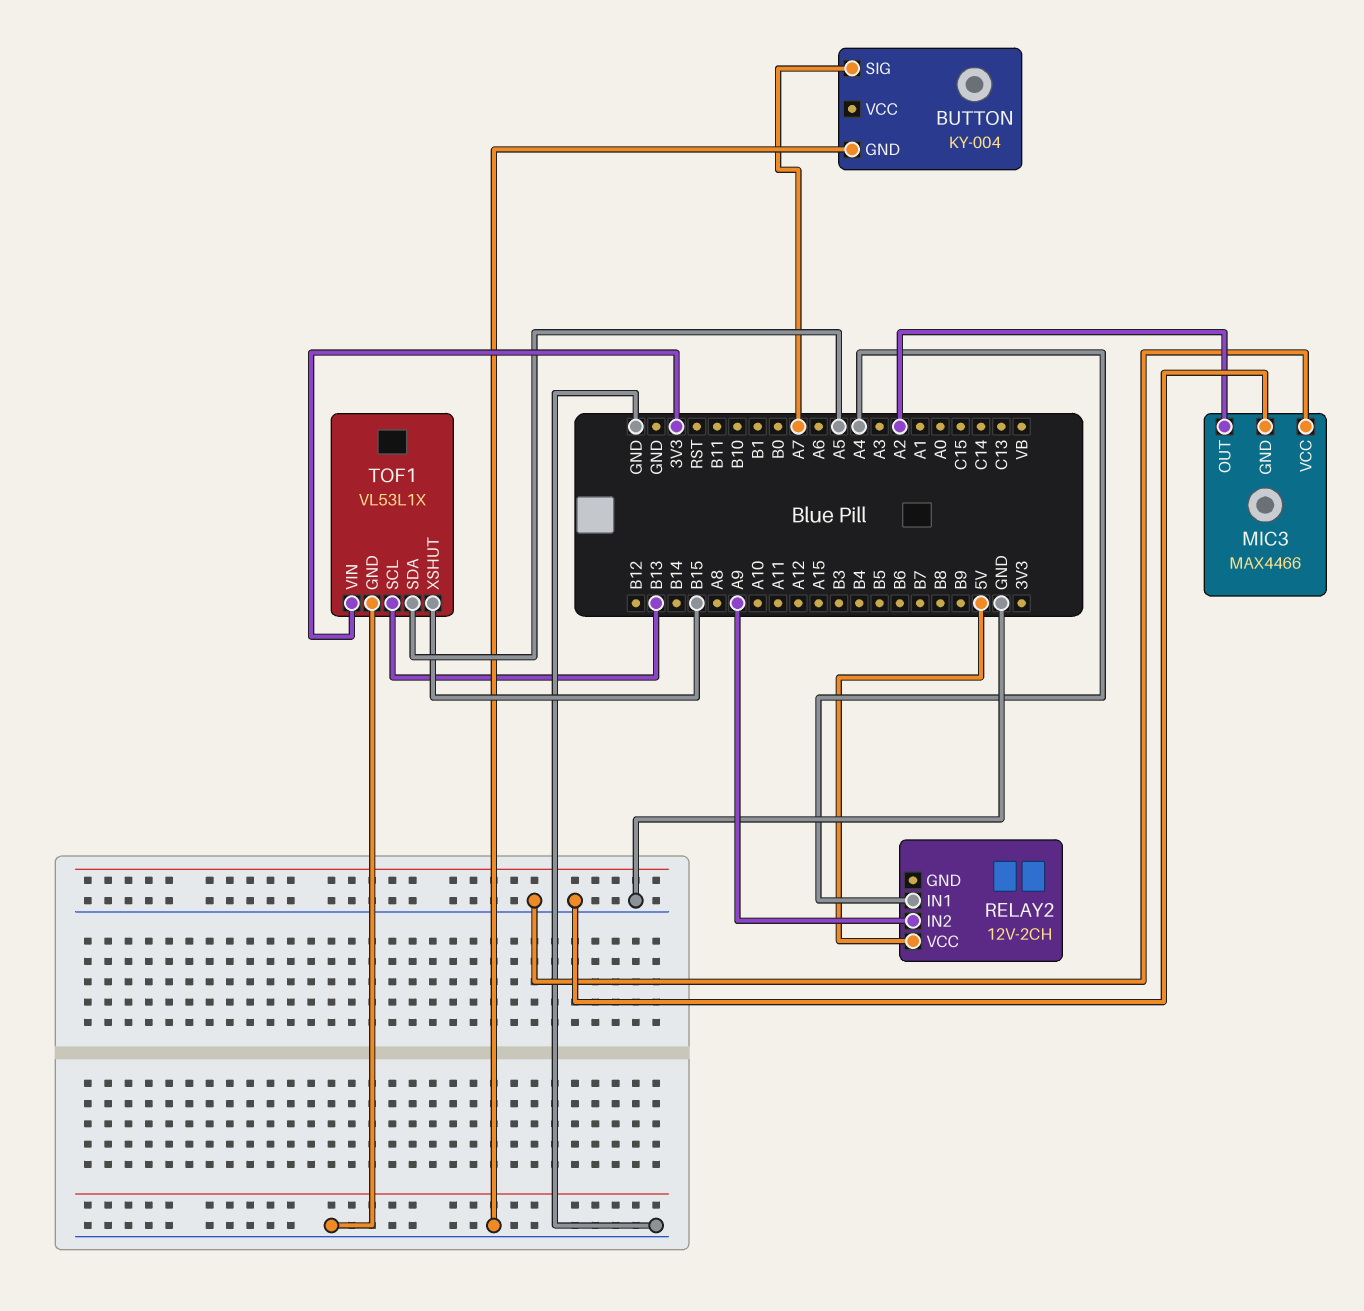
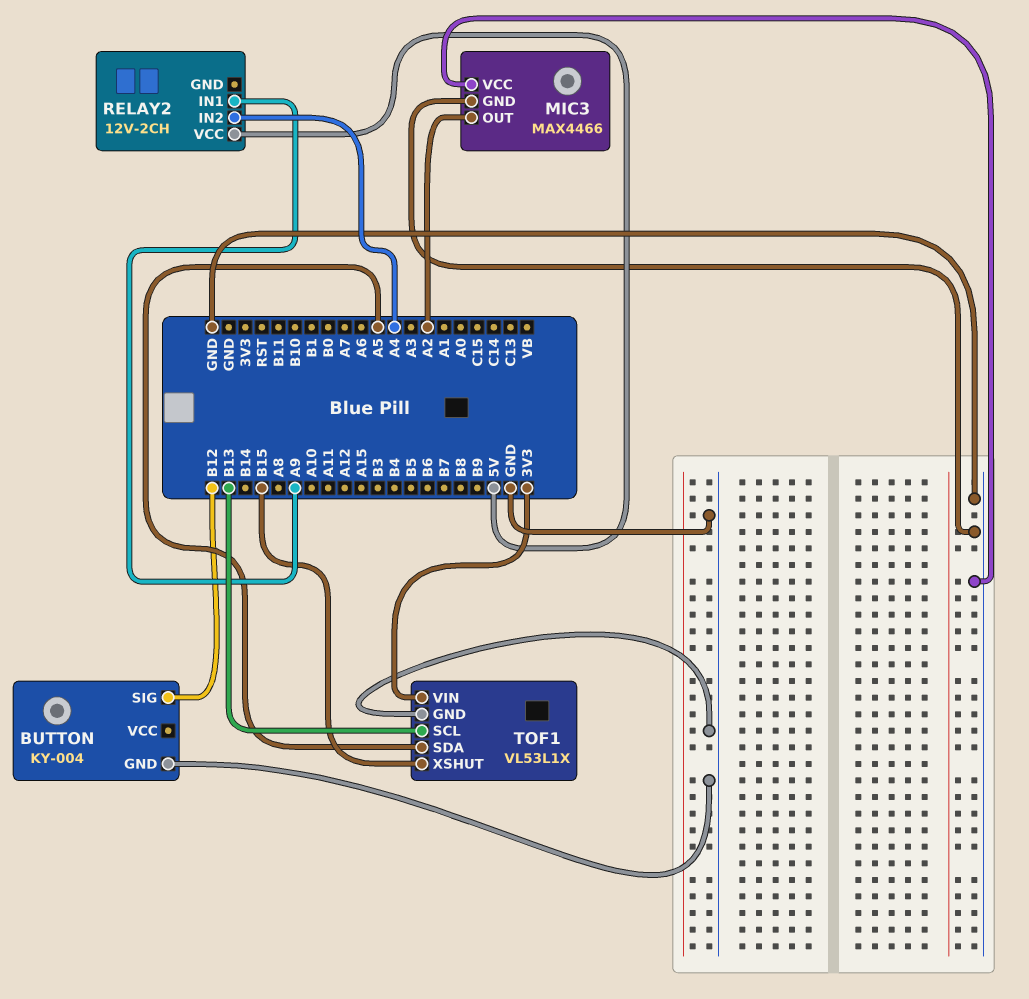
BUTTON pin SIG: A7 -> B12
RELAY2 pin IN1: A4 -> A9
RELAY2 pin IN2: A9 -> A4

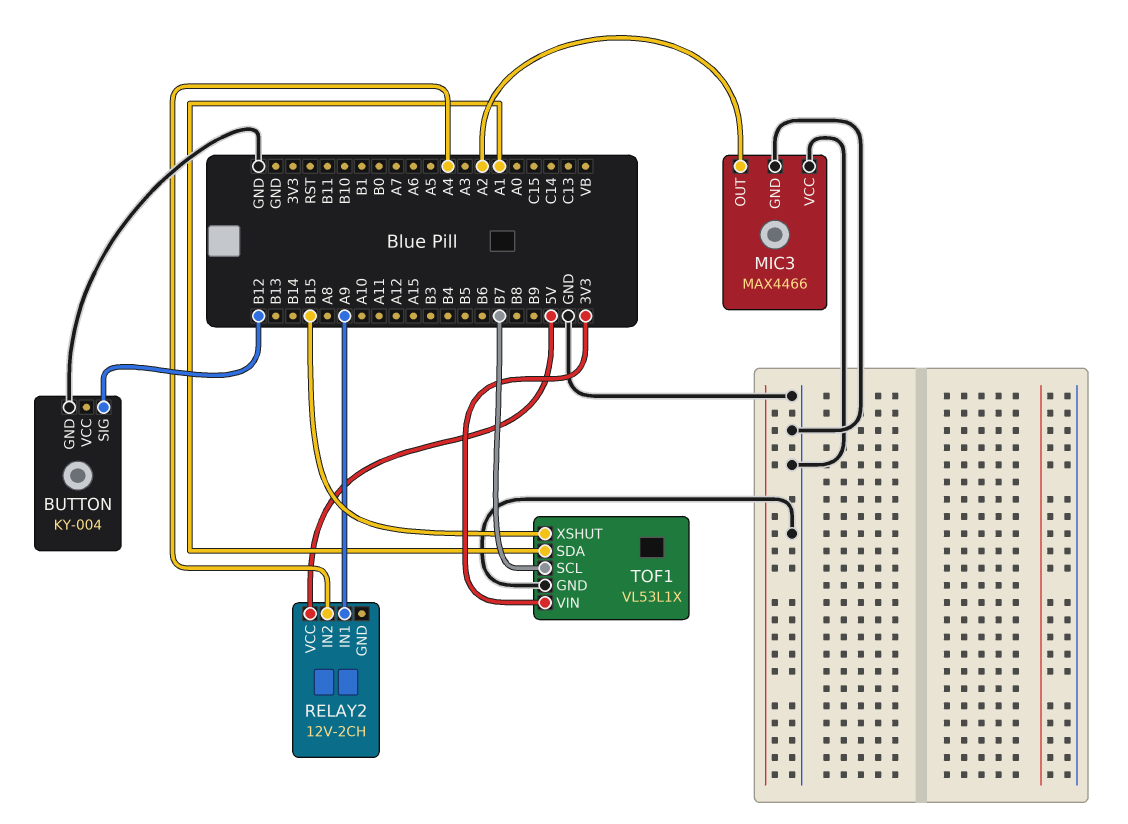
TOF1 pin SCL: B13 -> B7
TOF1 pin SDA: A5 -> A1

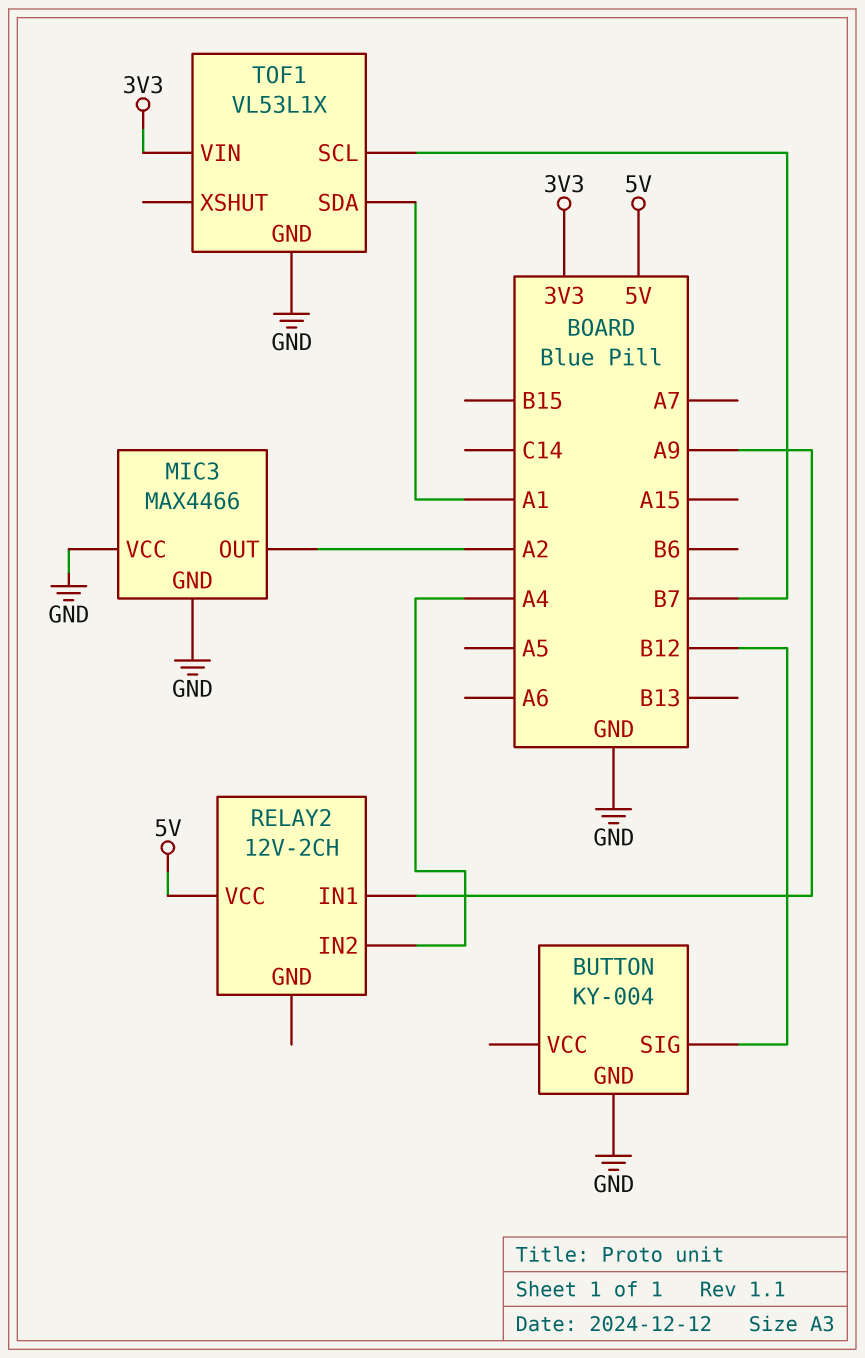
TOF1 pin XSHUT: B15 -> none

